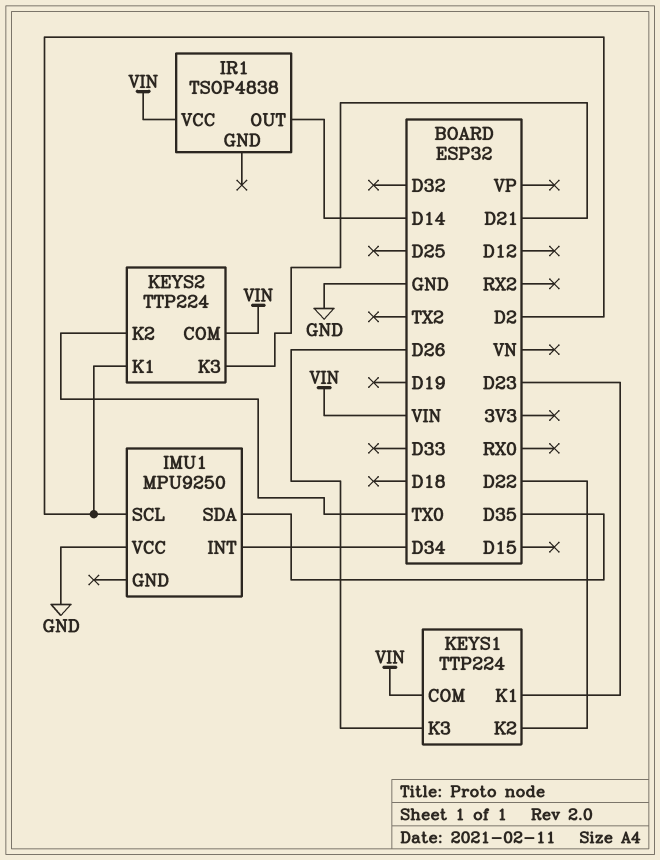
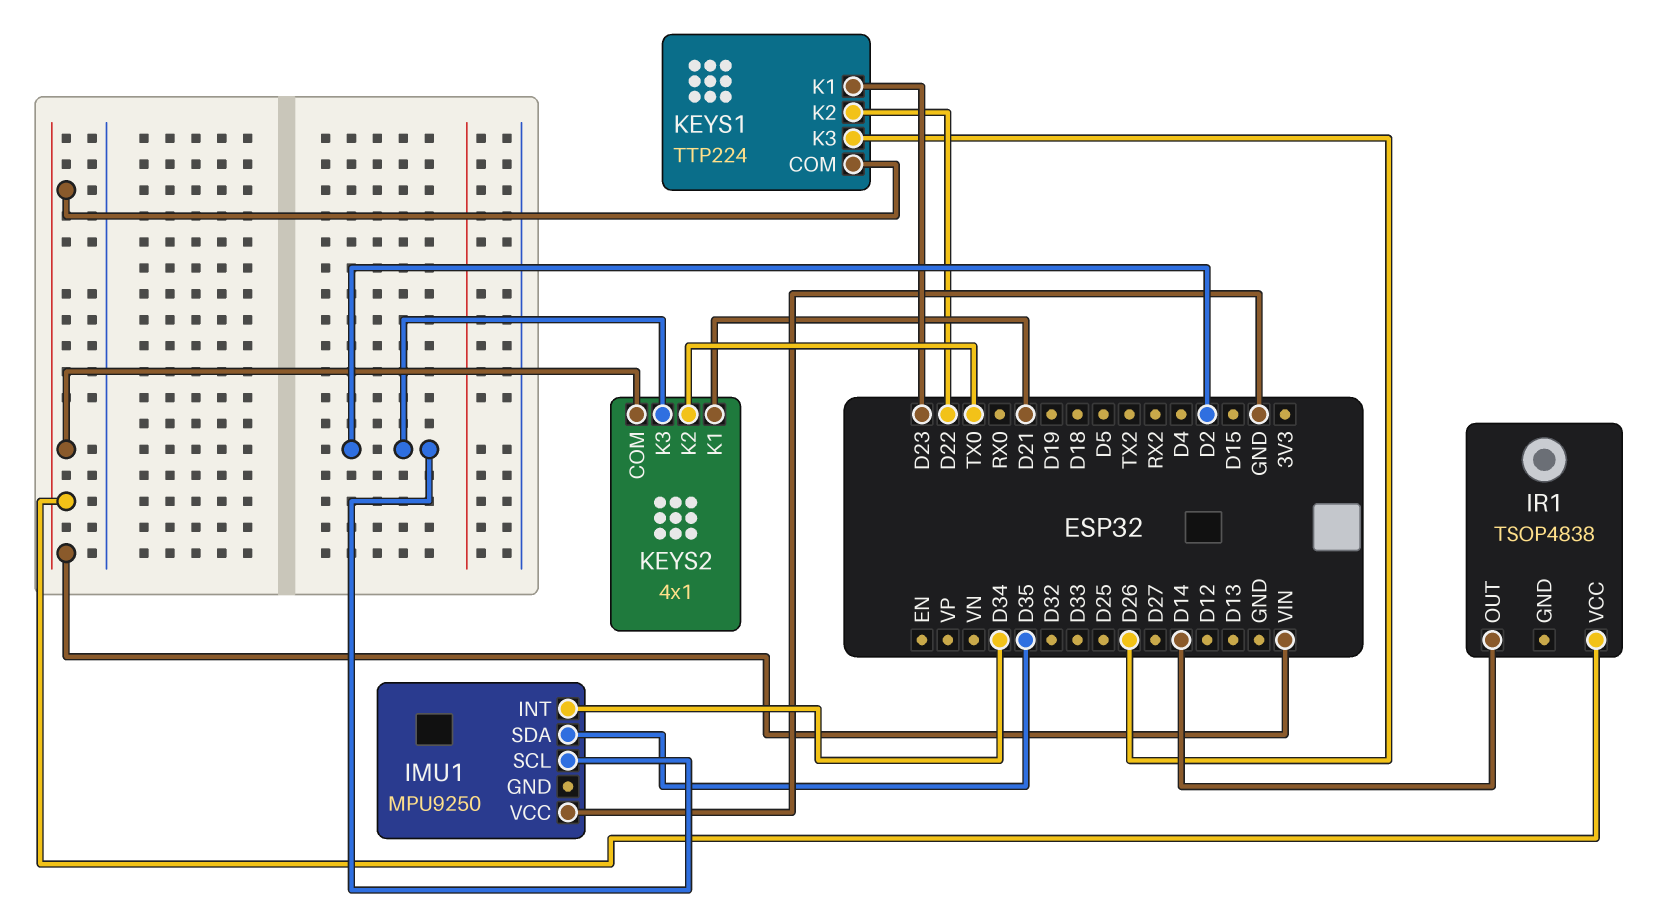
KEYS2: TTP224 -> 4x1
KEYS2 pin K1: D2 -> D21
KEYS2 pin K3: D21 -> D2

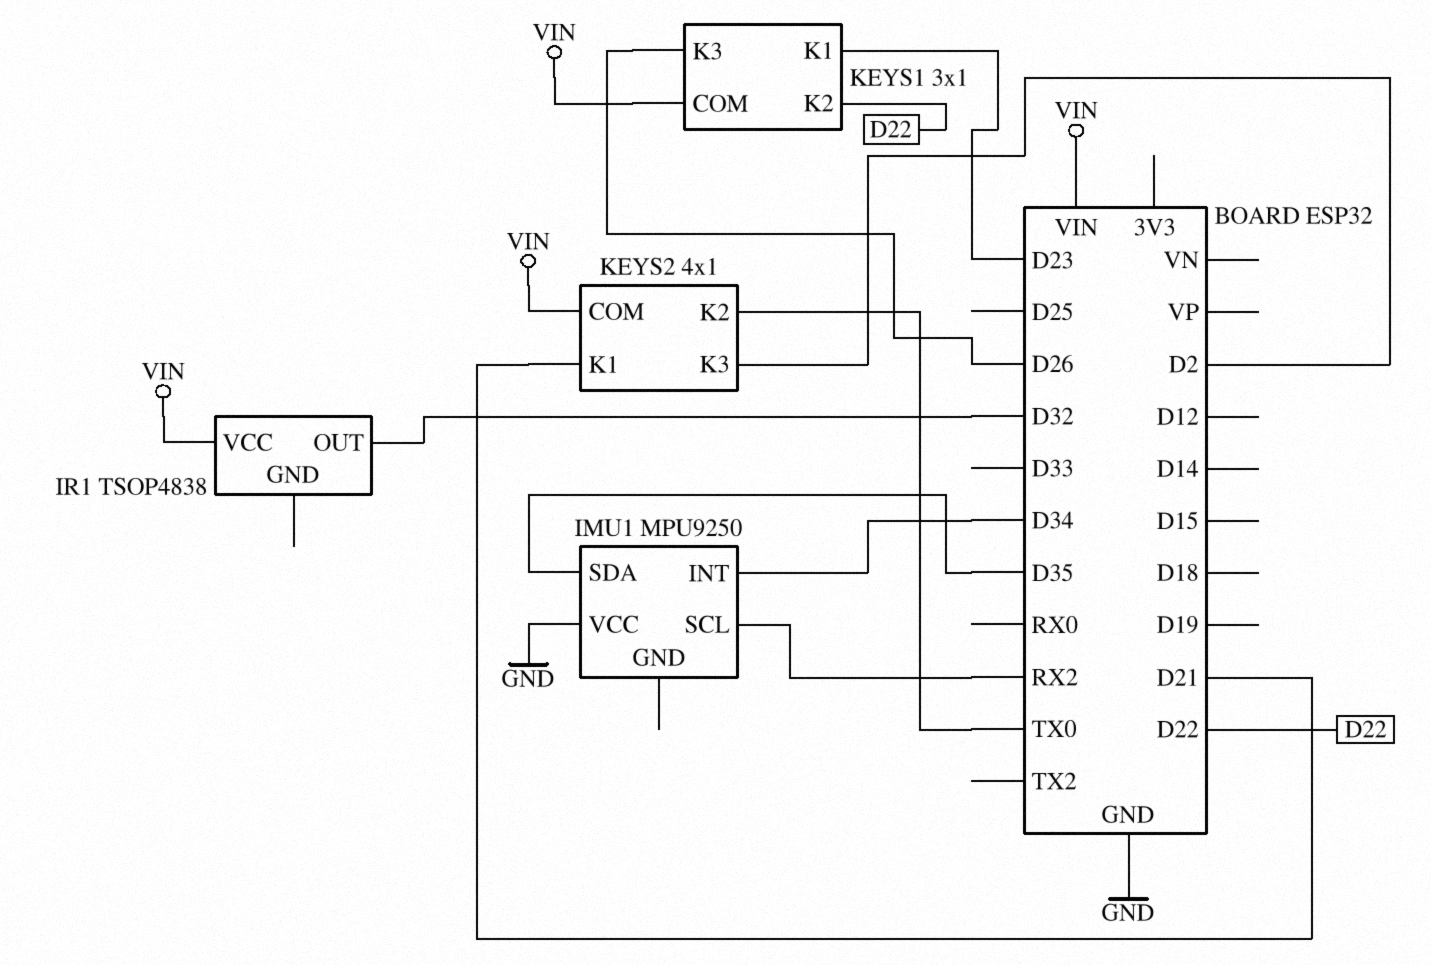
IMU1 pin SCL: D2 -> RX2
IR1 pin OUT: D14 -> D32
KEYS1: TTP224 -> 3x1

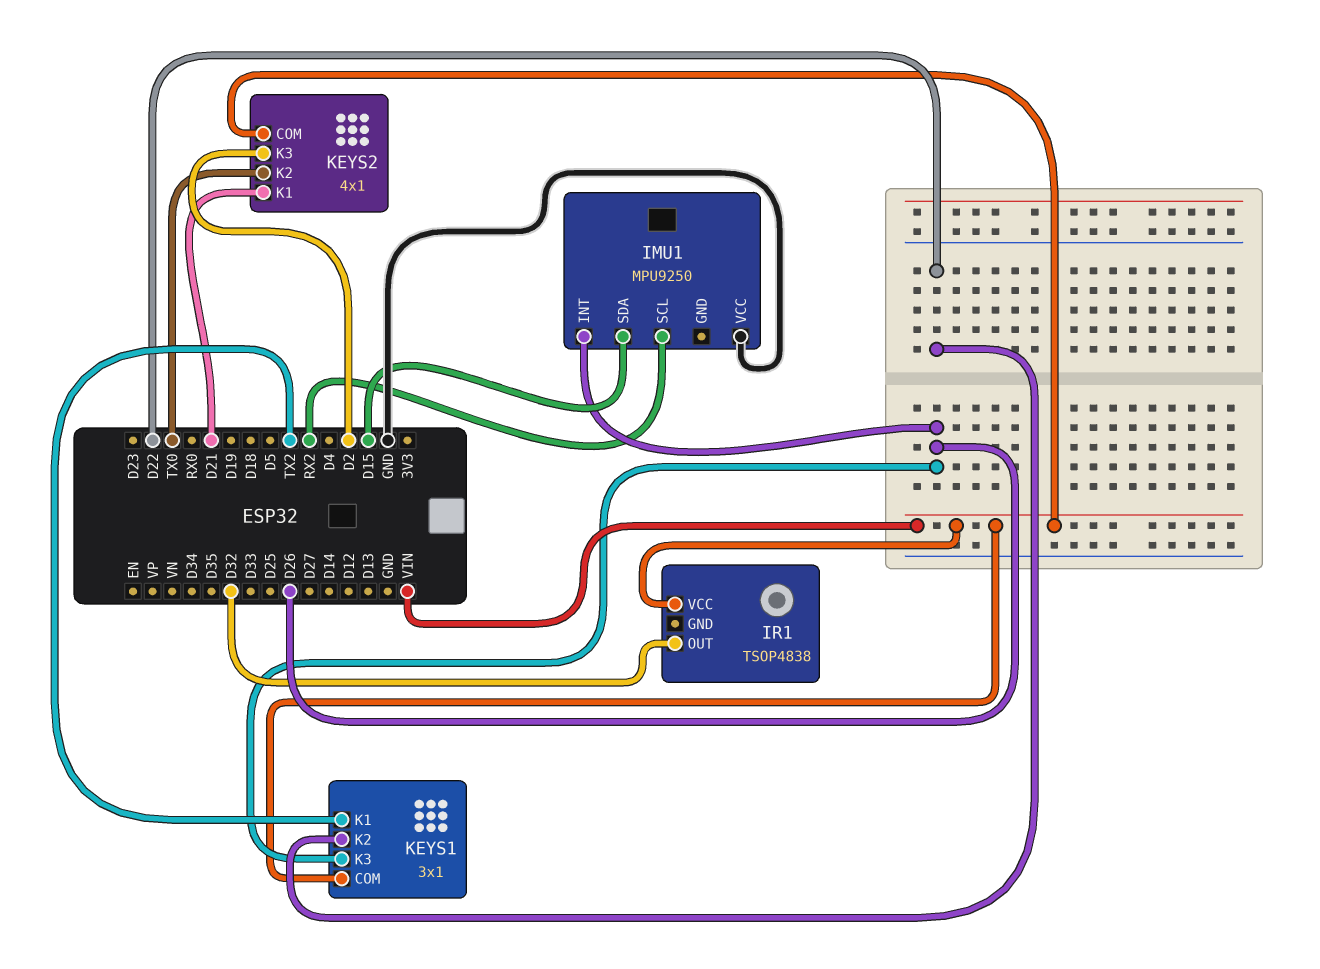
IMU1 pin INT: D34 -> D26
IMU1 pin SDA: D35 -> D15
KEYS1 pin K1: D23 -> TX2

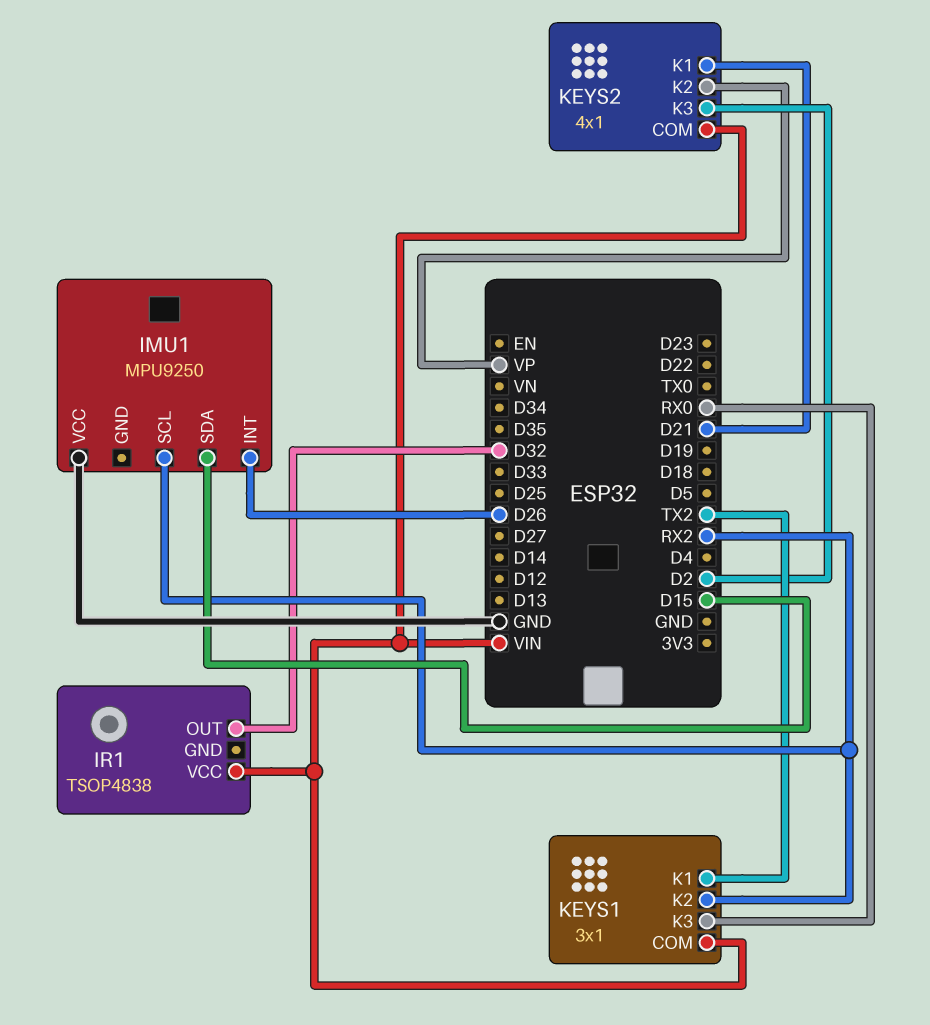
KEYS1 pin K2: D22 -> RX2
KEYS1 pin K3: D26 -> RX0
KEYS2 pin K2: TX0 -> VP

